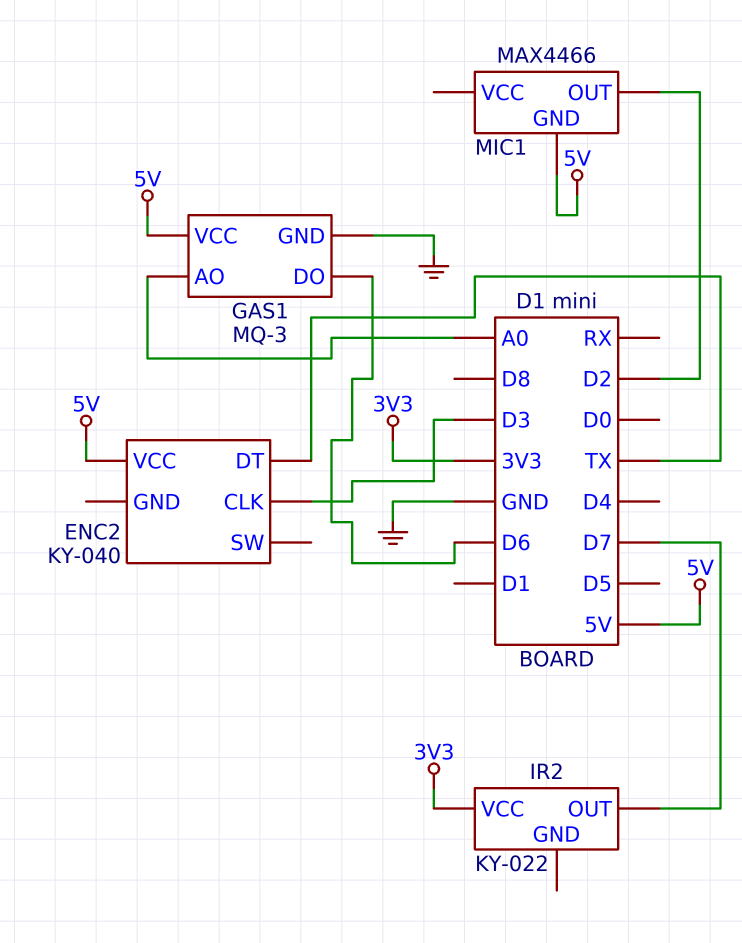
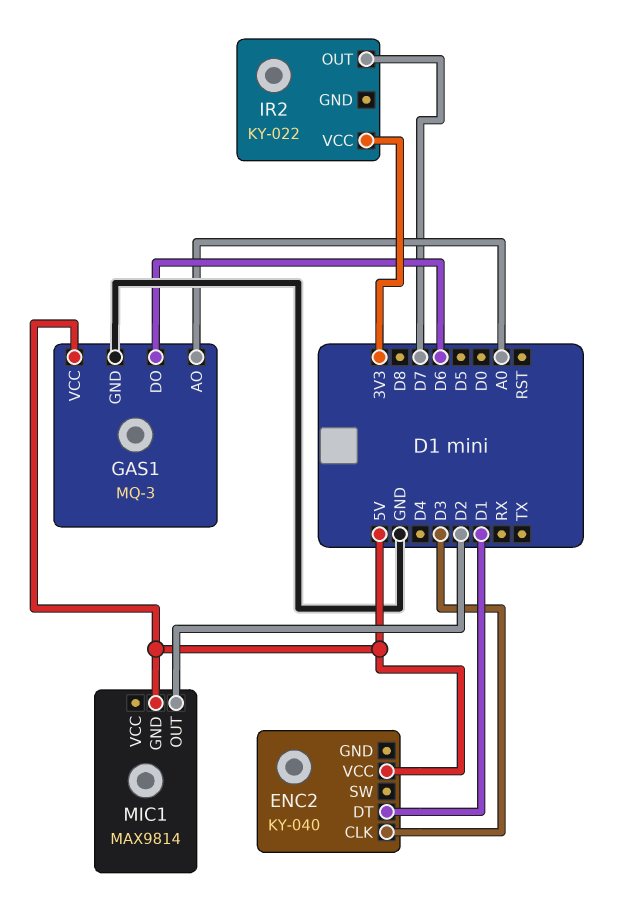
ENC2 pin DT: TX -> D1
MIC1: MAX4466 -> MAX9814

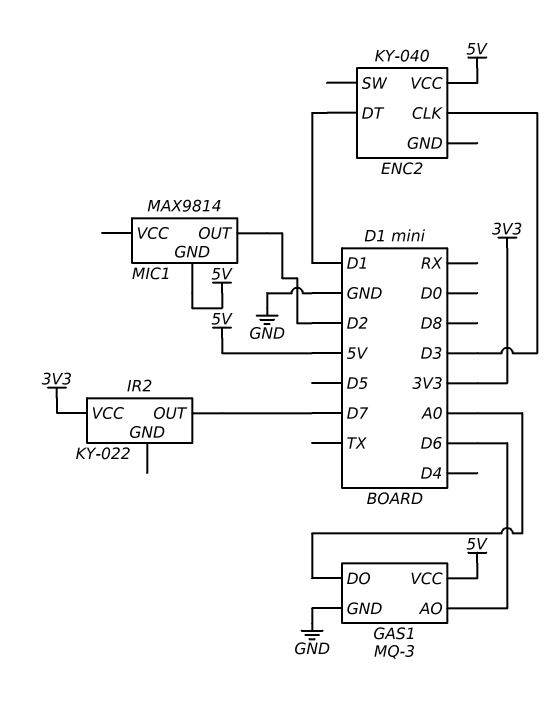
GAS1 pin AO: A0 -> D6
GAS1 pin DO: D6 -> A0

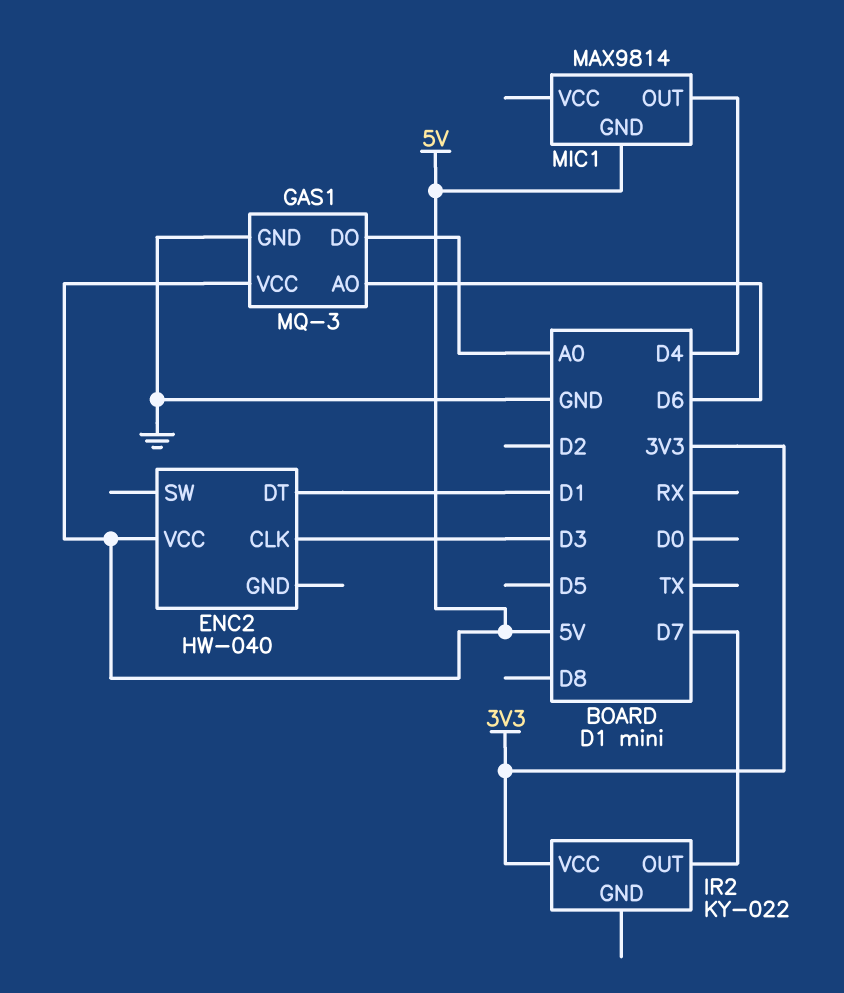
ENC2: KY-040 -> HW-040
MIC1 pin OUT: D2 -> D4

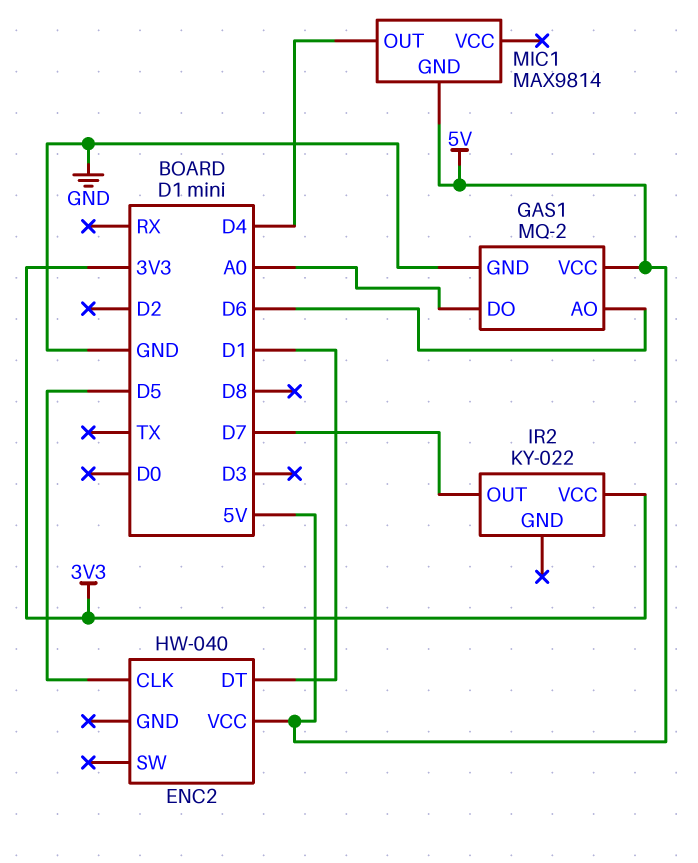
ENC2 pin CLK: D3 -> D5
GAS1: MQ-3 -> MQ-2

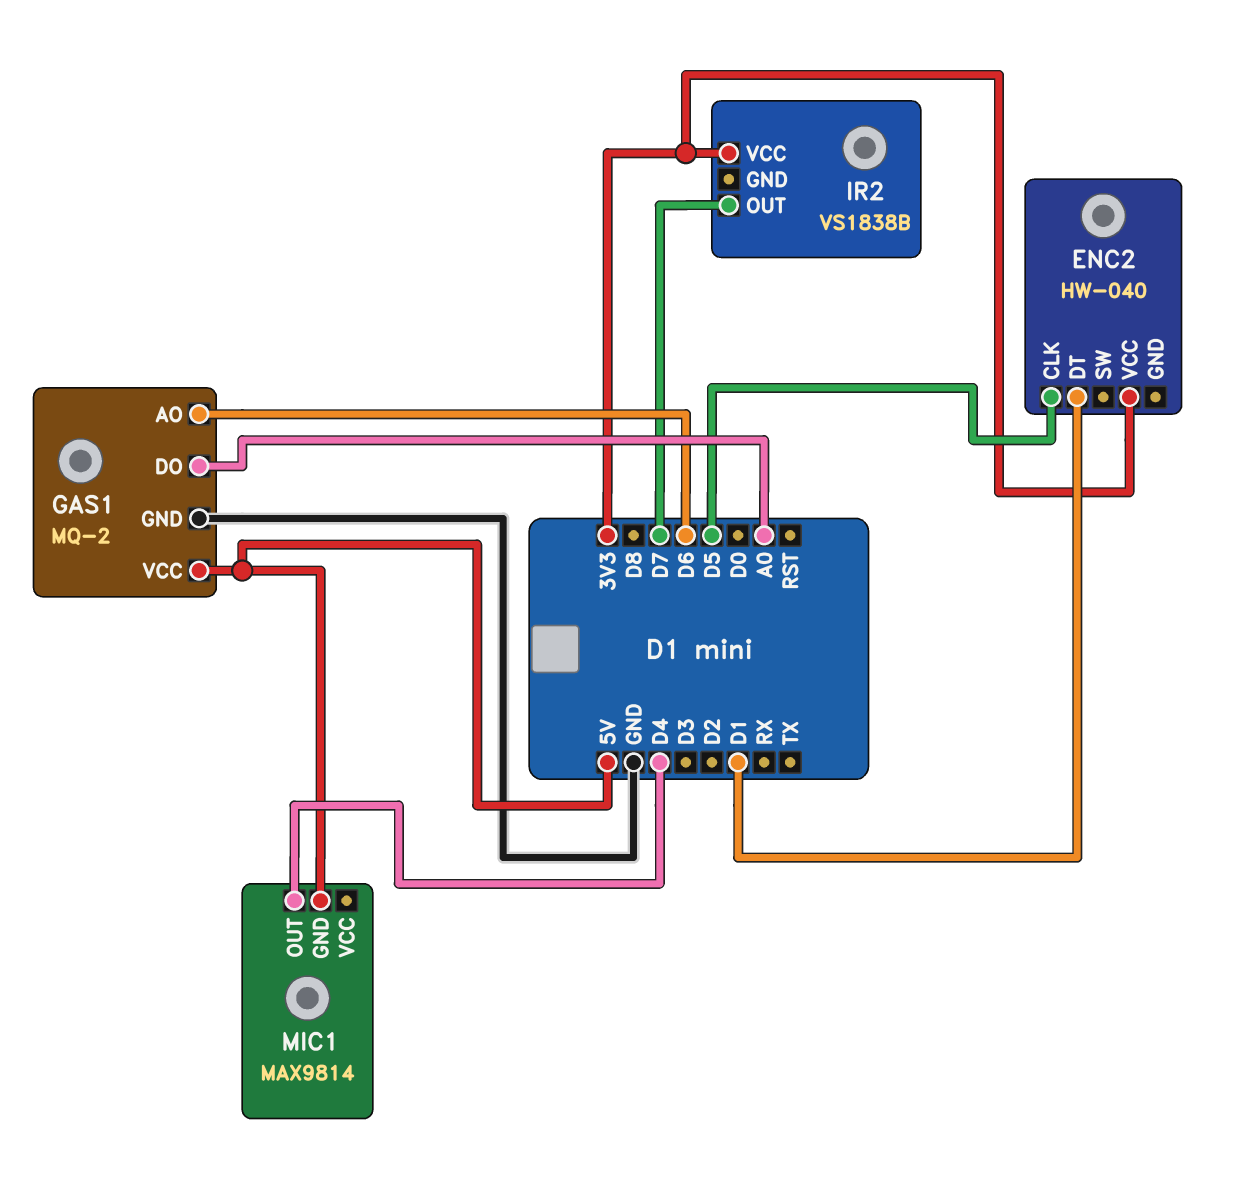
ENC2 pin VCC: 5V -> 3V3
IR2: KY-022 -> VS1838B

